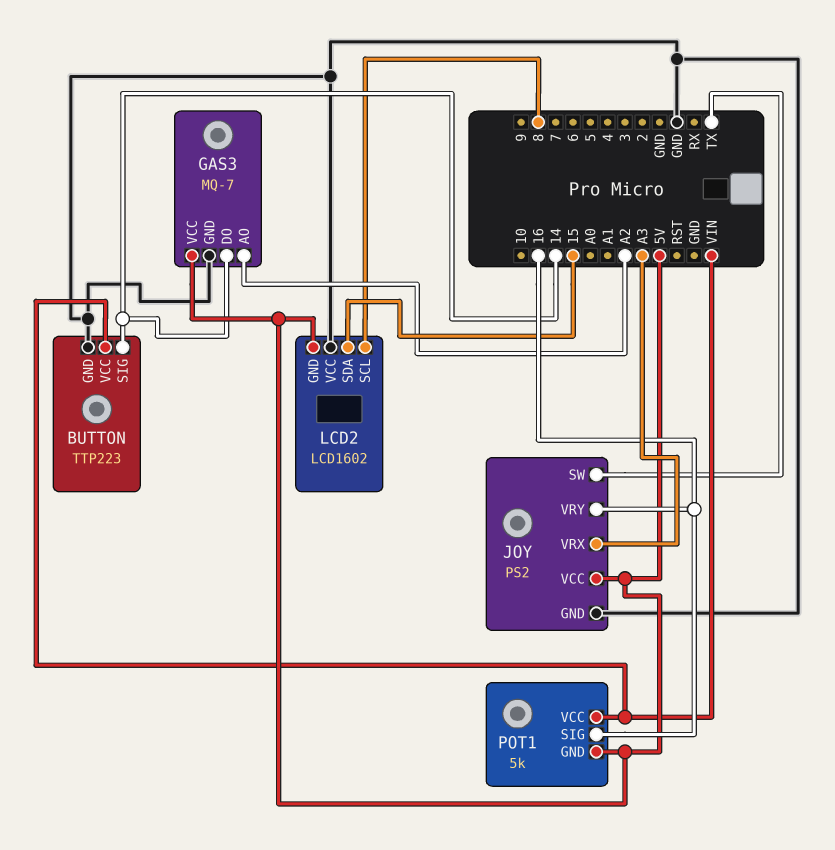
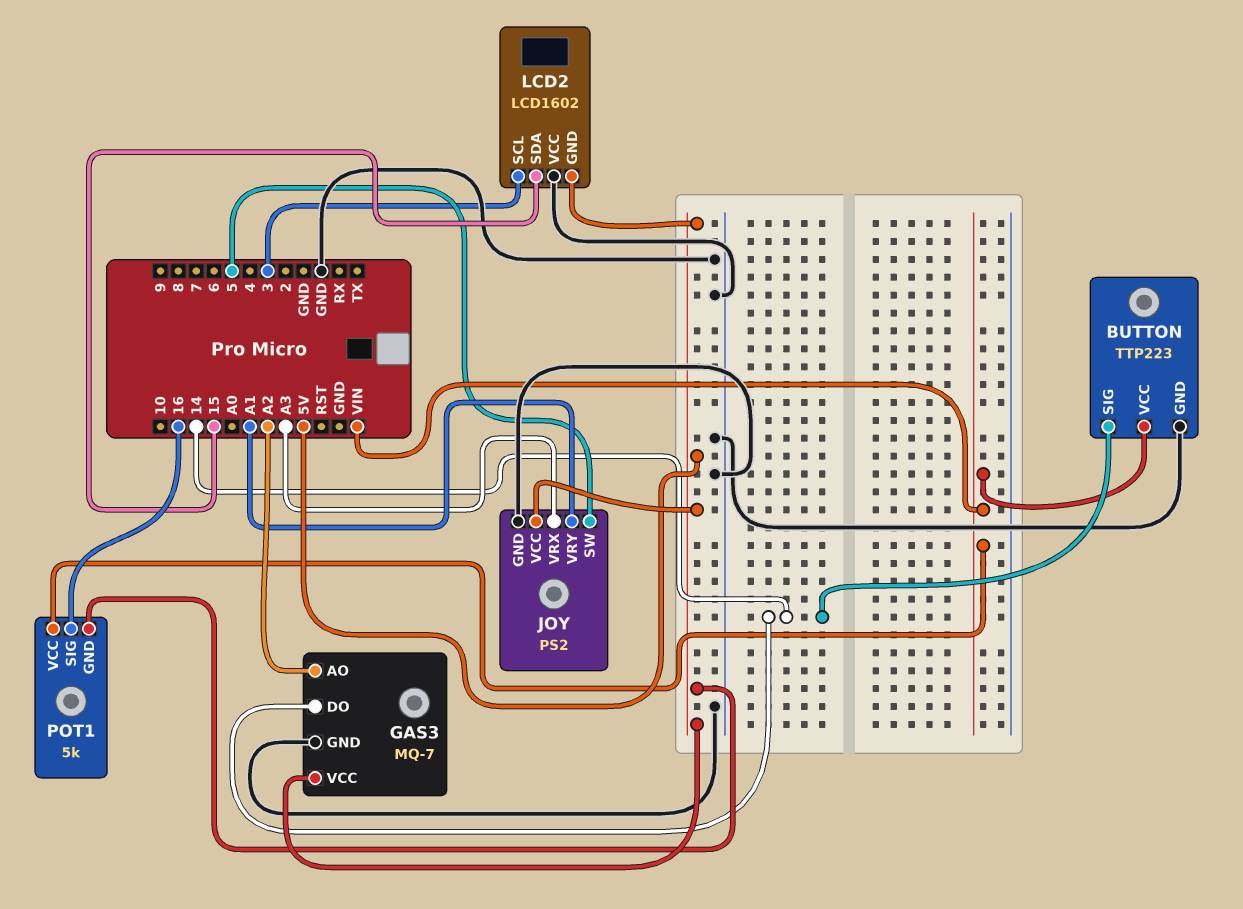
JOY pin SW: TX -> 5
JOY pin VRY: 16 -> A1
LCD2 pin SCL: 8 -> 3

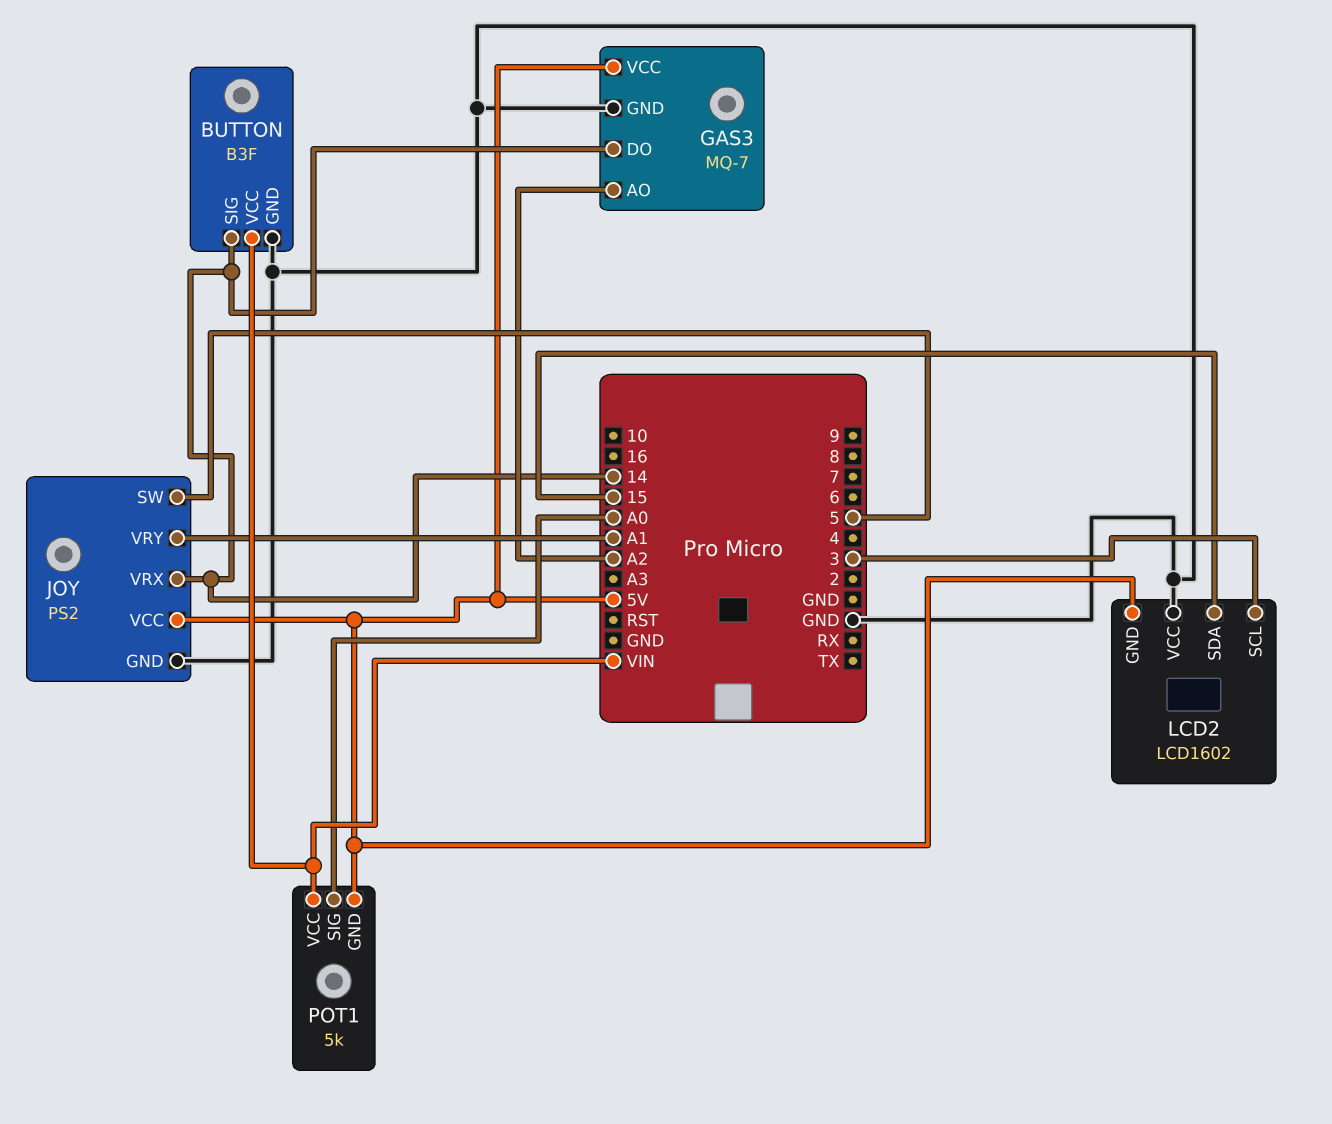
BUTTON: TTP223 -> B3F
JOY pin VRX: A3 -> 14
POT1 pin SIG: 16 -> A0

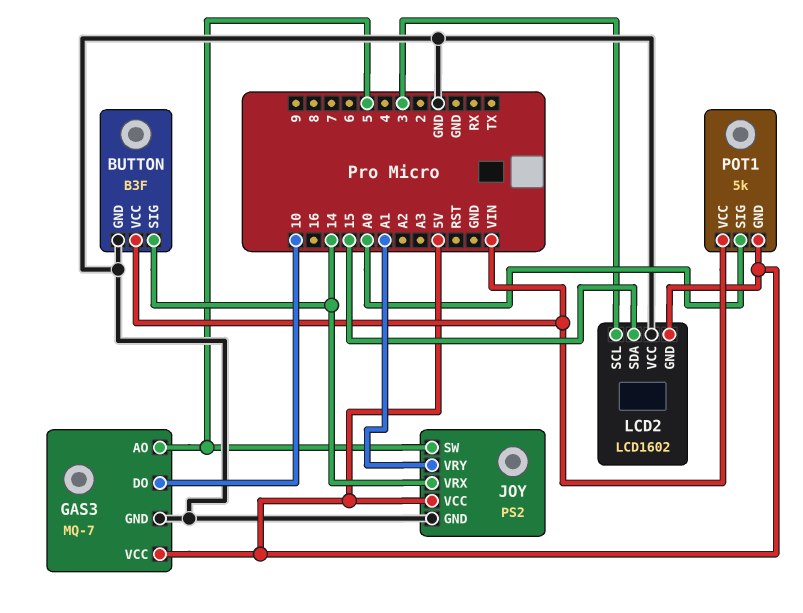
GAS3 pin AO: A2 -> 5
GAS3 pin DO: 14 -> 10

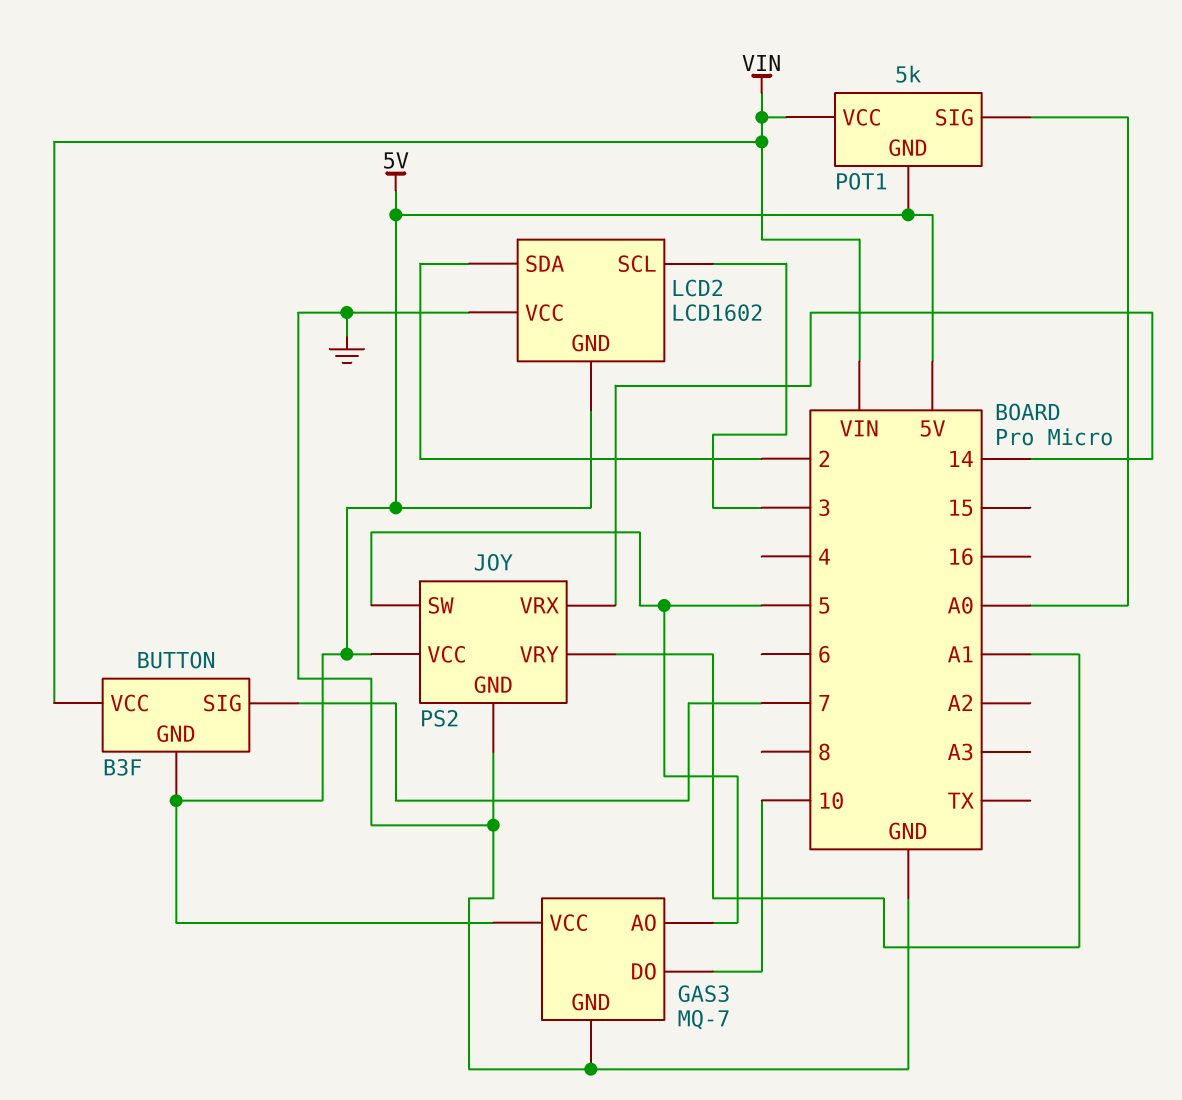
BUTTON pin GND: GND -> 5V
BUTTON pin SIG: 14 -> 7
LCD2 pin SDA: 15 -> 2

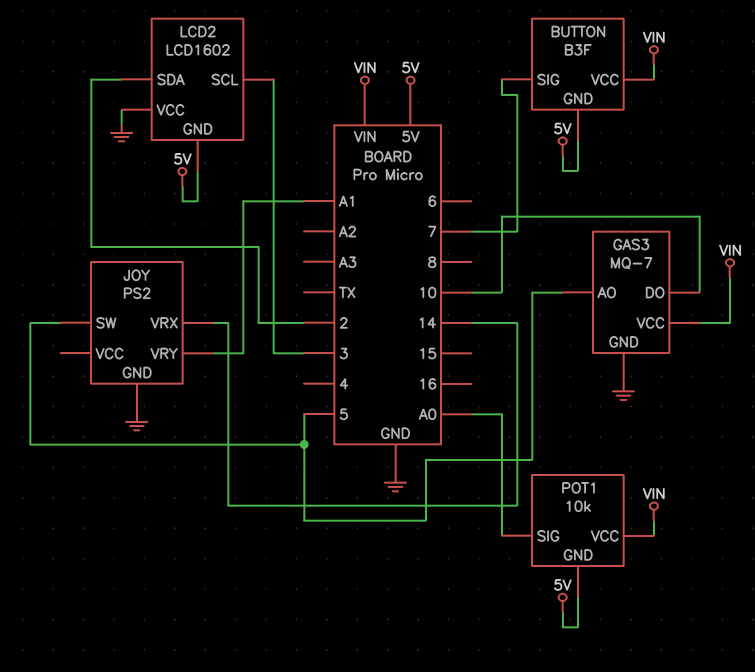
GAS3 pin VCC: 5V -> VIN
JOY pin VCC: 5V -> none
POT1: 5k -> 10k

